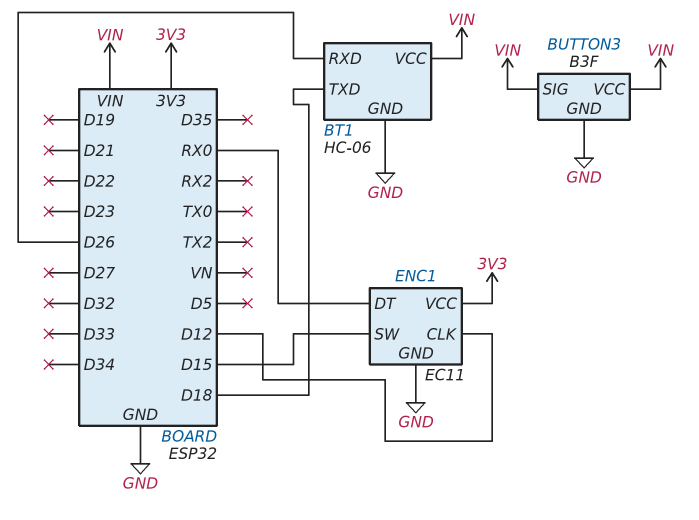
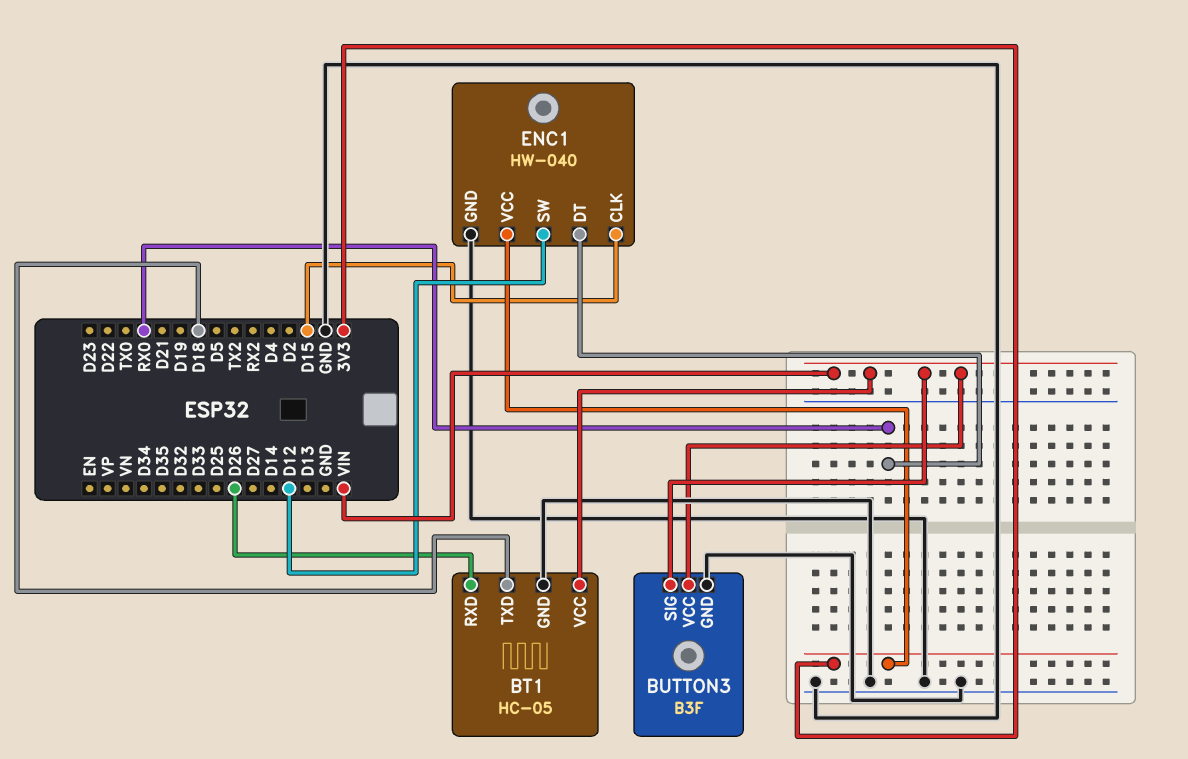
BT1: HC-06 -> HC-05
ENC1: EC11 -> HW-040
ENC1 pin CLK: D12 -> D15
ENC1 pin SW: D15 -> D12

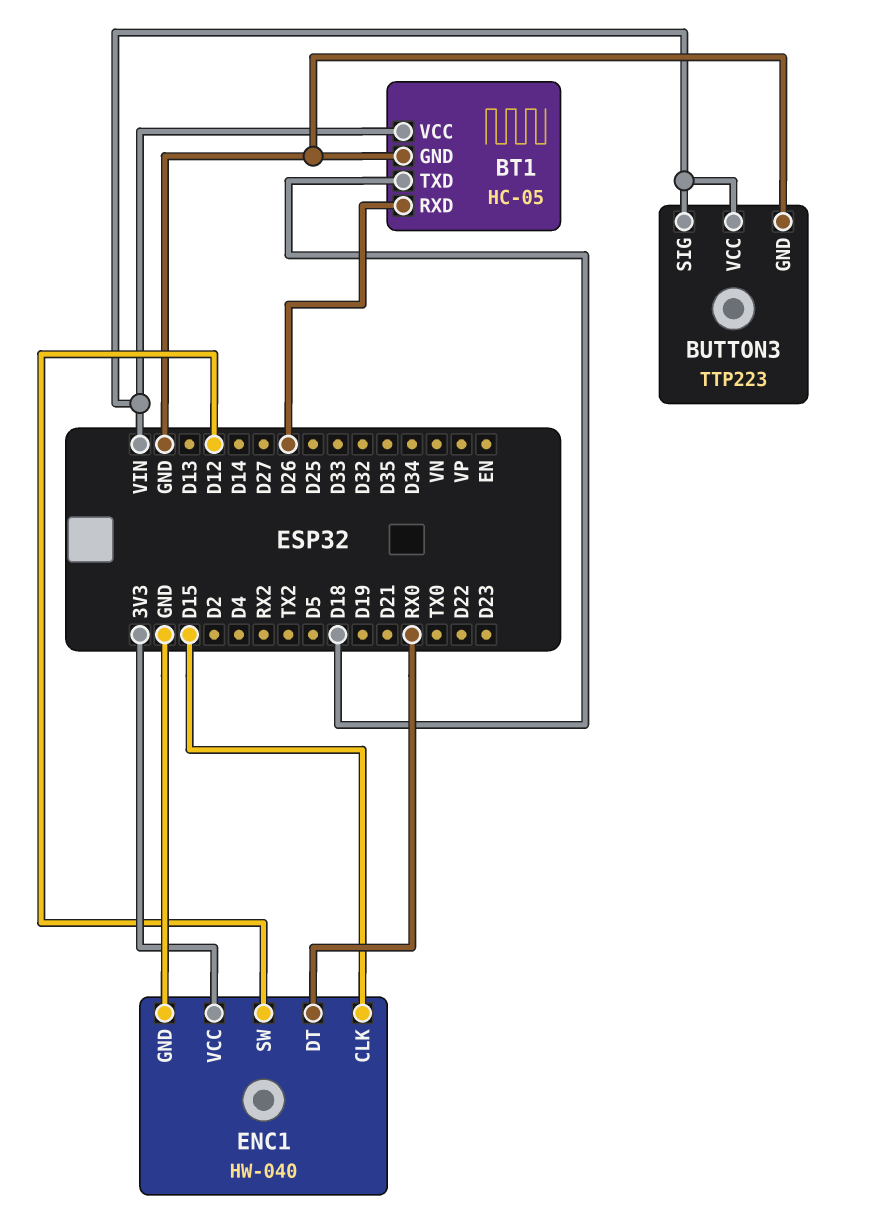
BUTTON3: B3F -> TTP223

